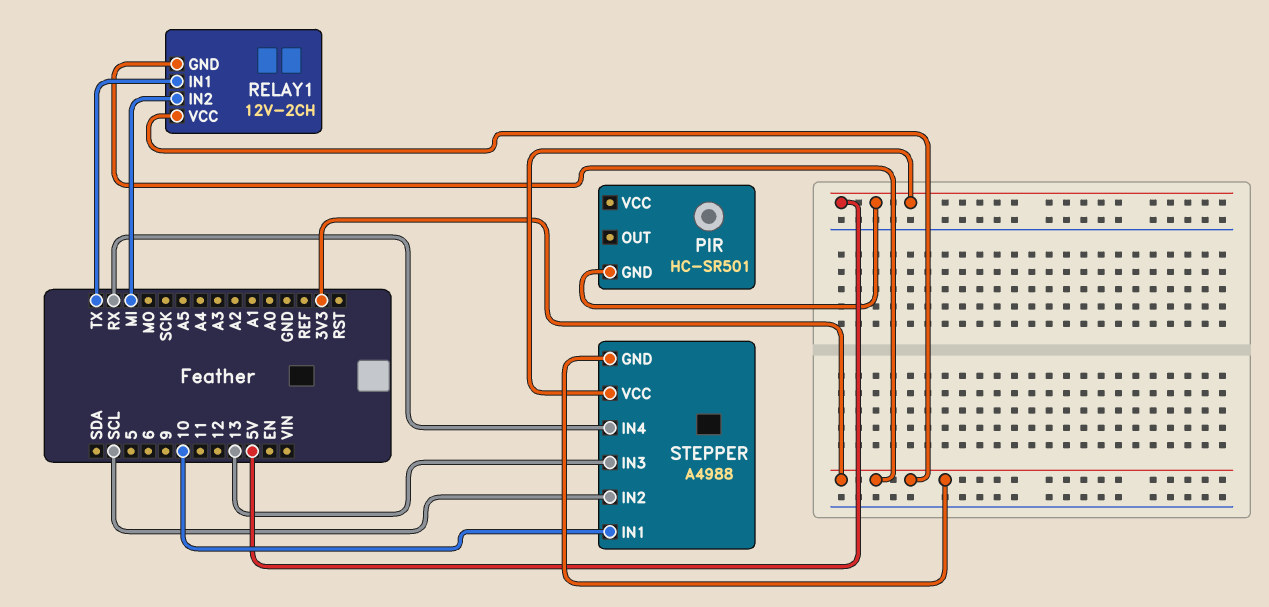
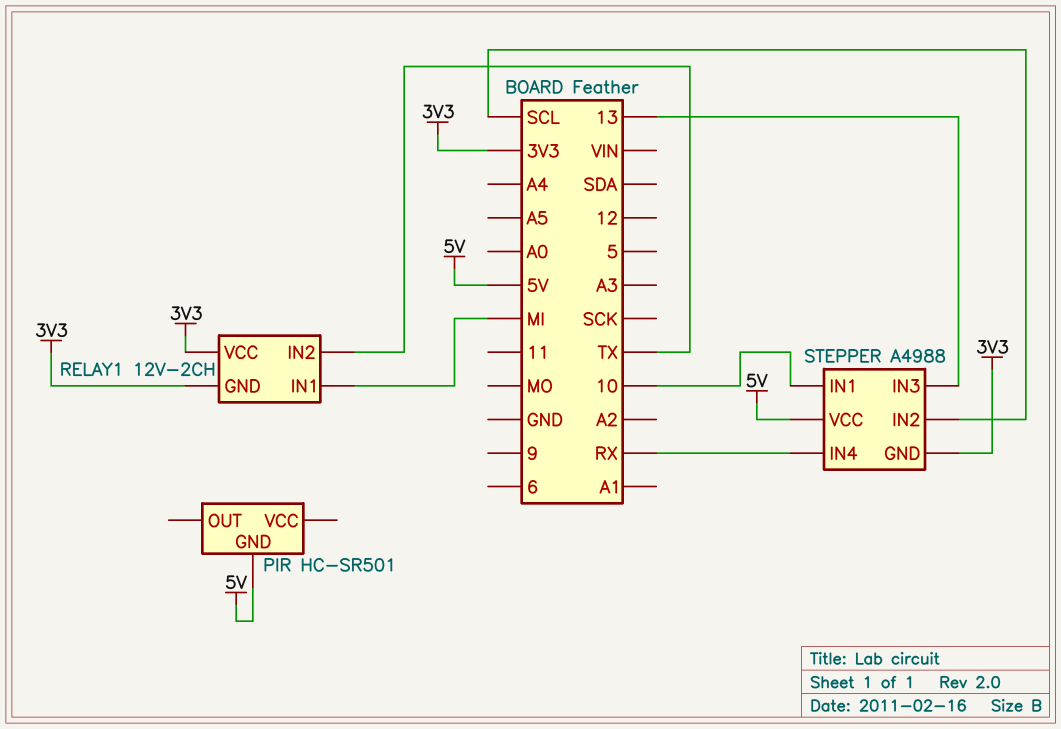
RELAY1 pin IN1: TX -> MI
RELAY1 pin IN2: MI -> TX

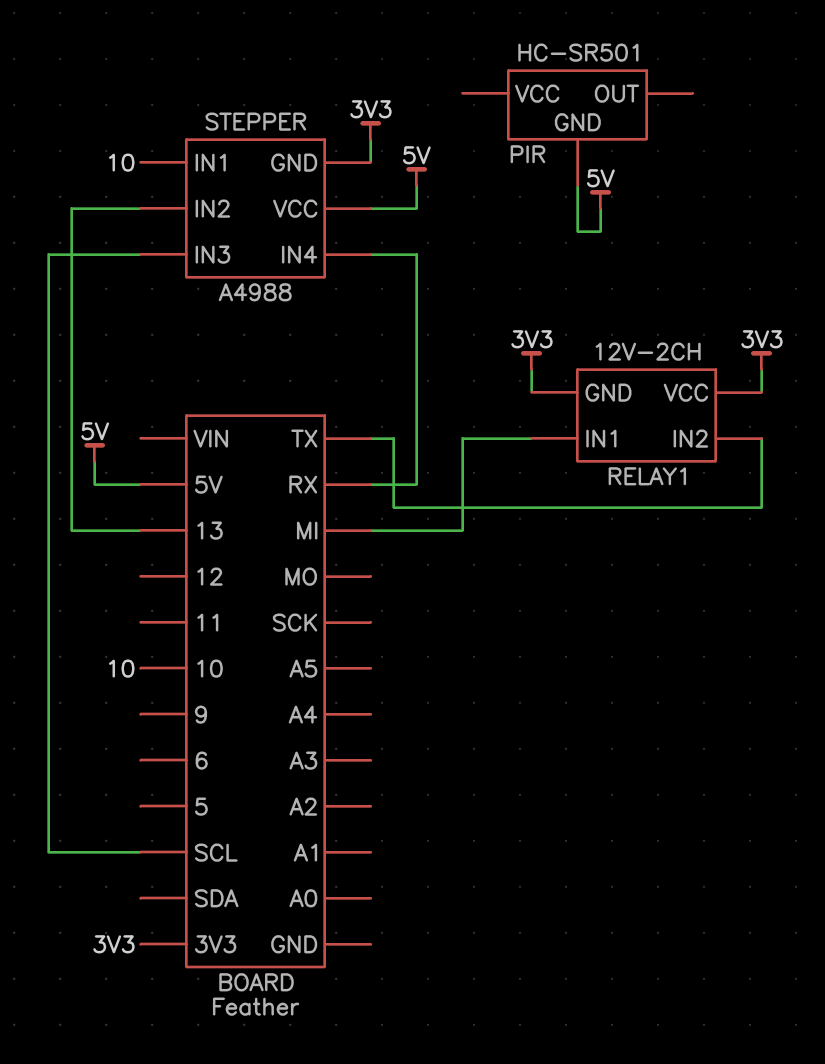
STEPPER pin IN2: SCL -> 13
STEPPER pin IN3: 13 -> SCL

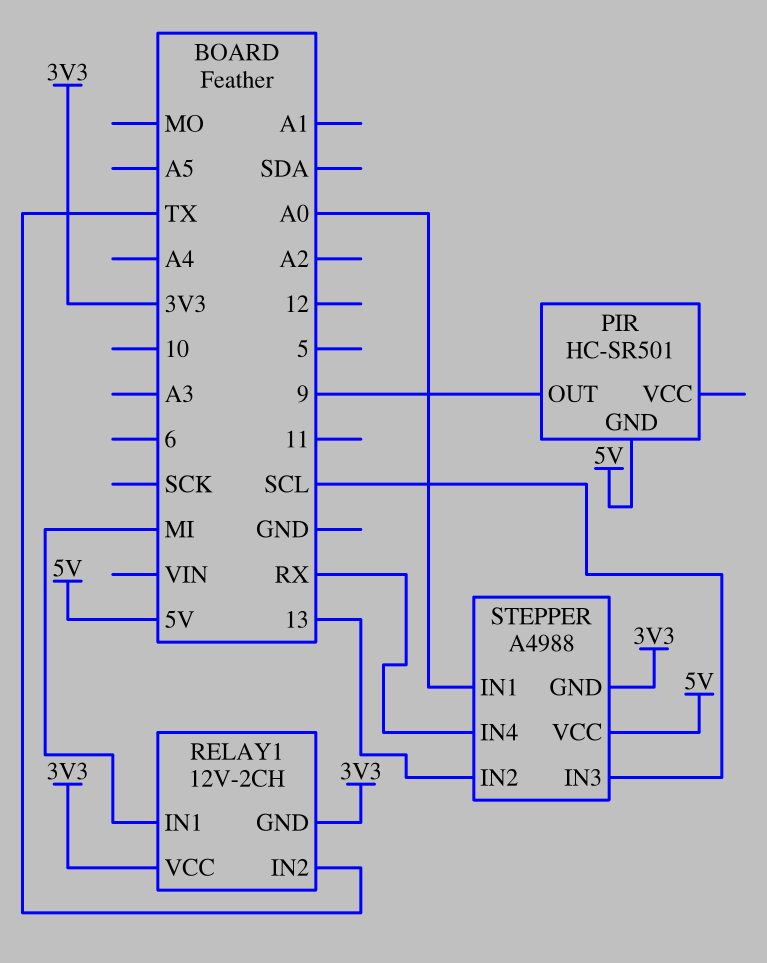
PIR pin OUT: none -> 9
STEPPER pin IN1: 10 -> A0

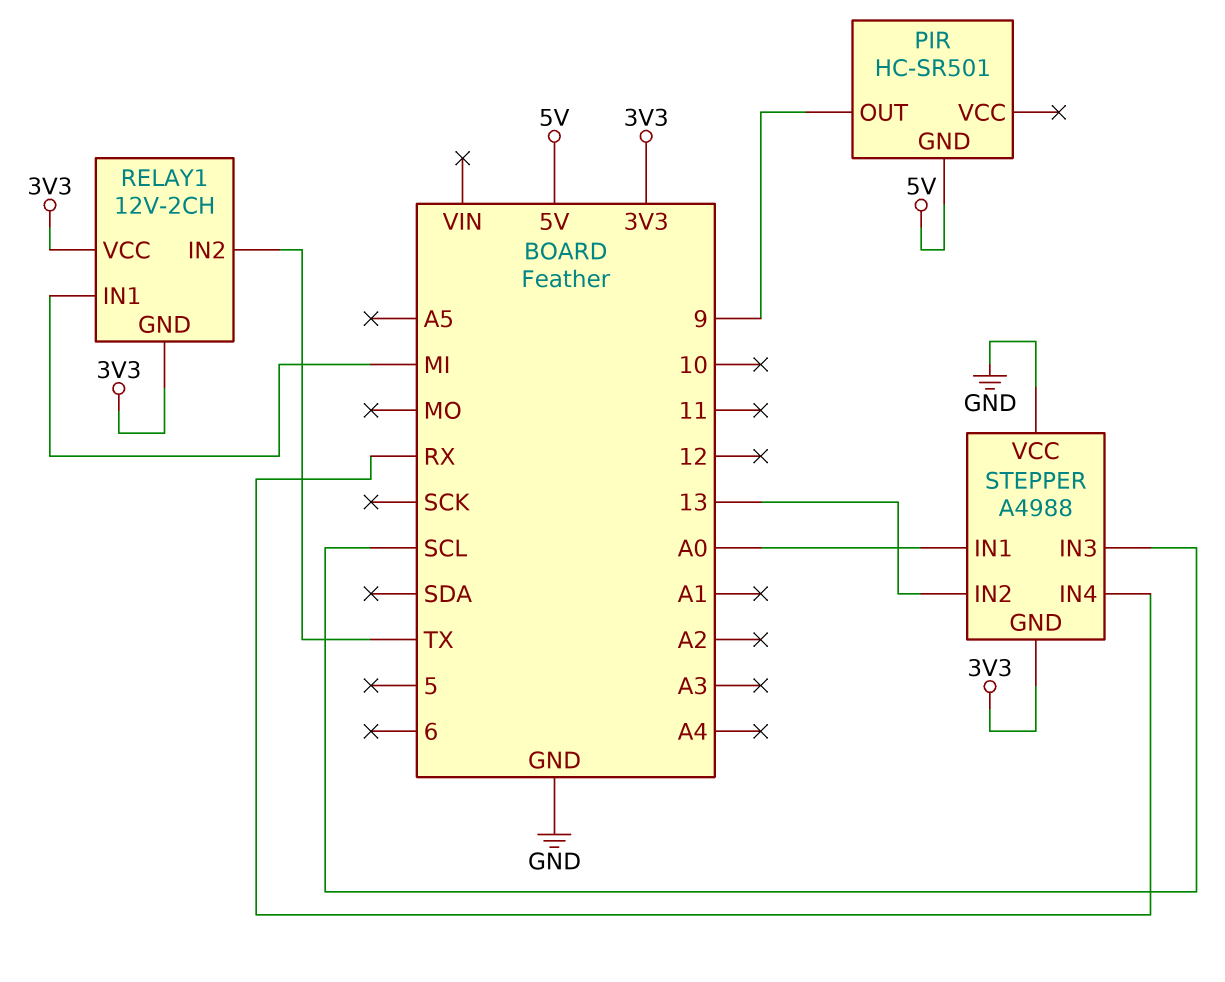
STEPPER pin VCC: 5V -> GND

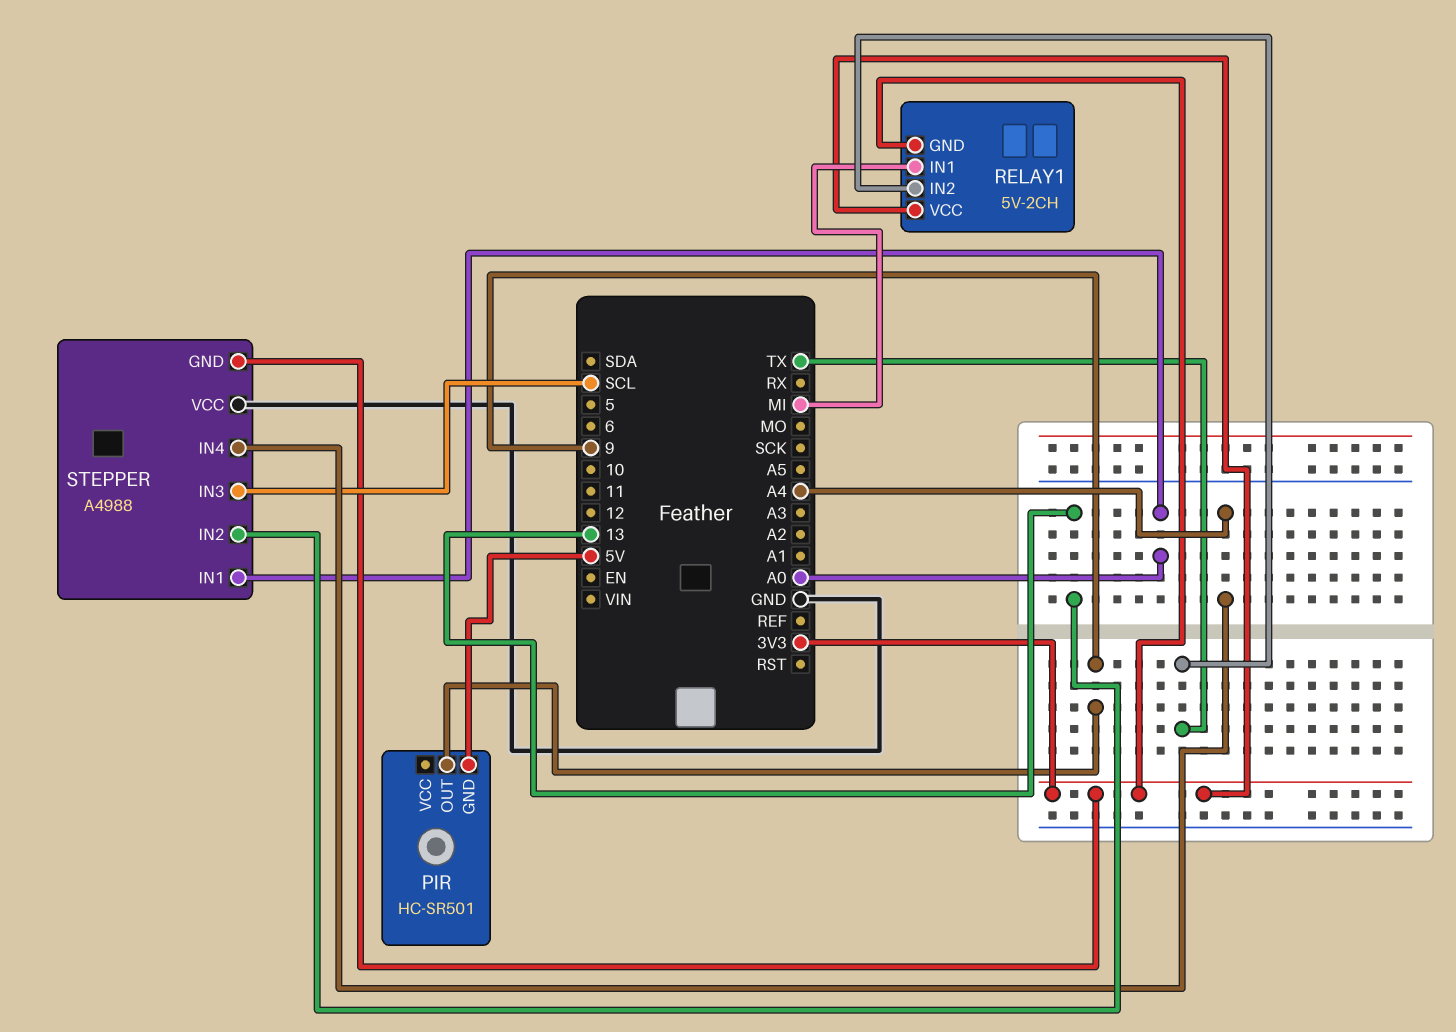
RELAY1: 12V-2CH -> 5V-2CH
STEPPER pin IN4: RX -> A4

